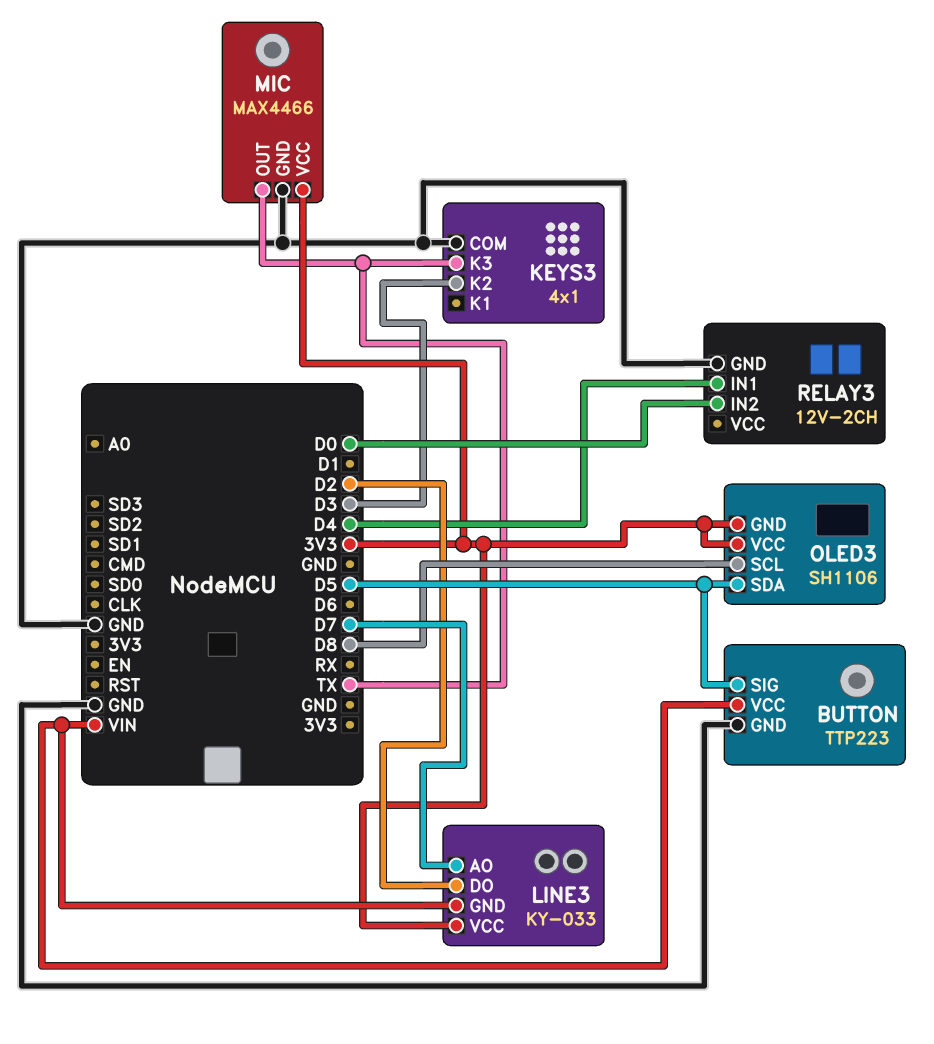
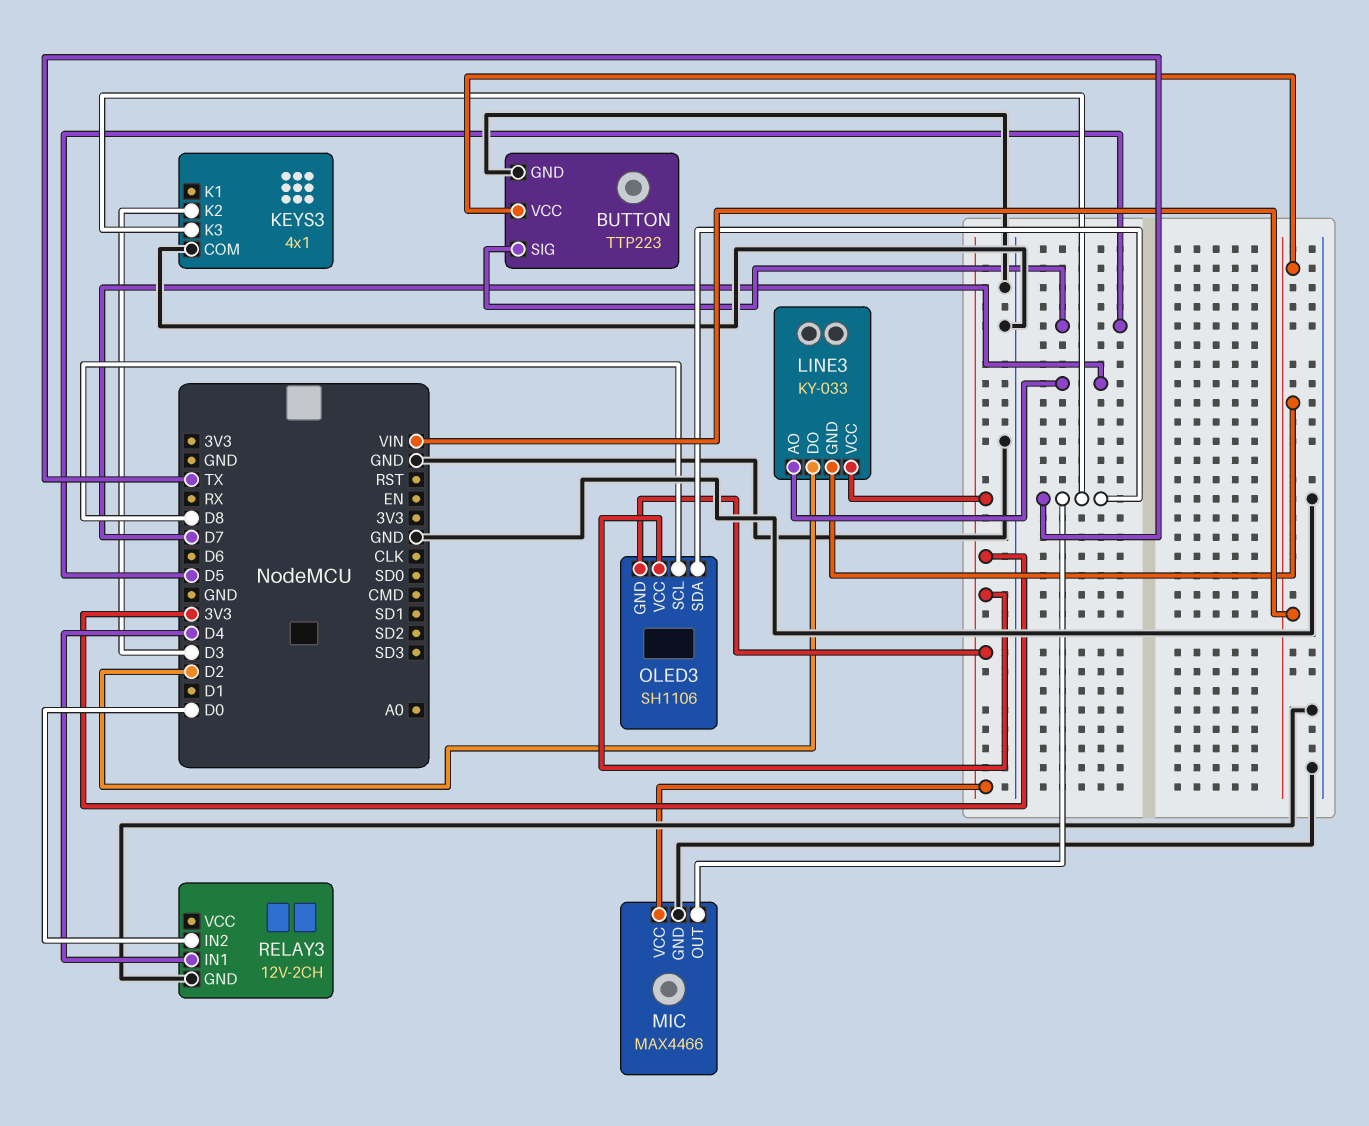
OLED3 pin SDA: D5 -> TX

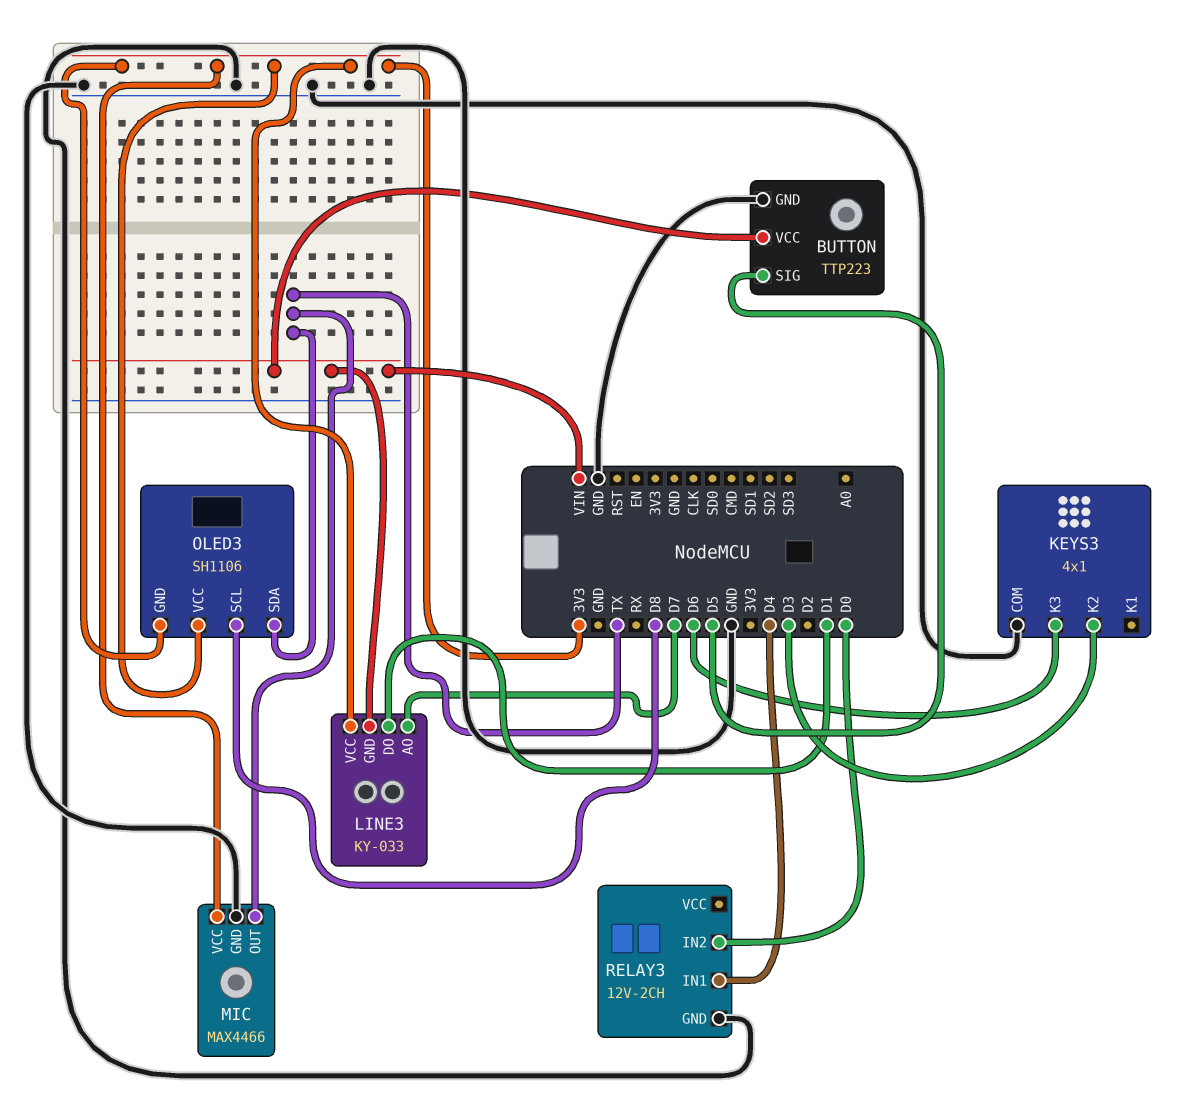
KEYS3 pin K3: TX -> D6
LINE3 pin DO: D2 -> D1

